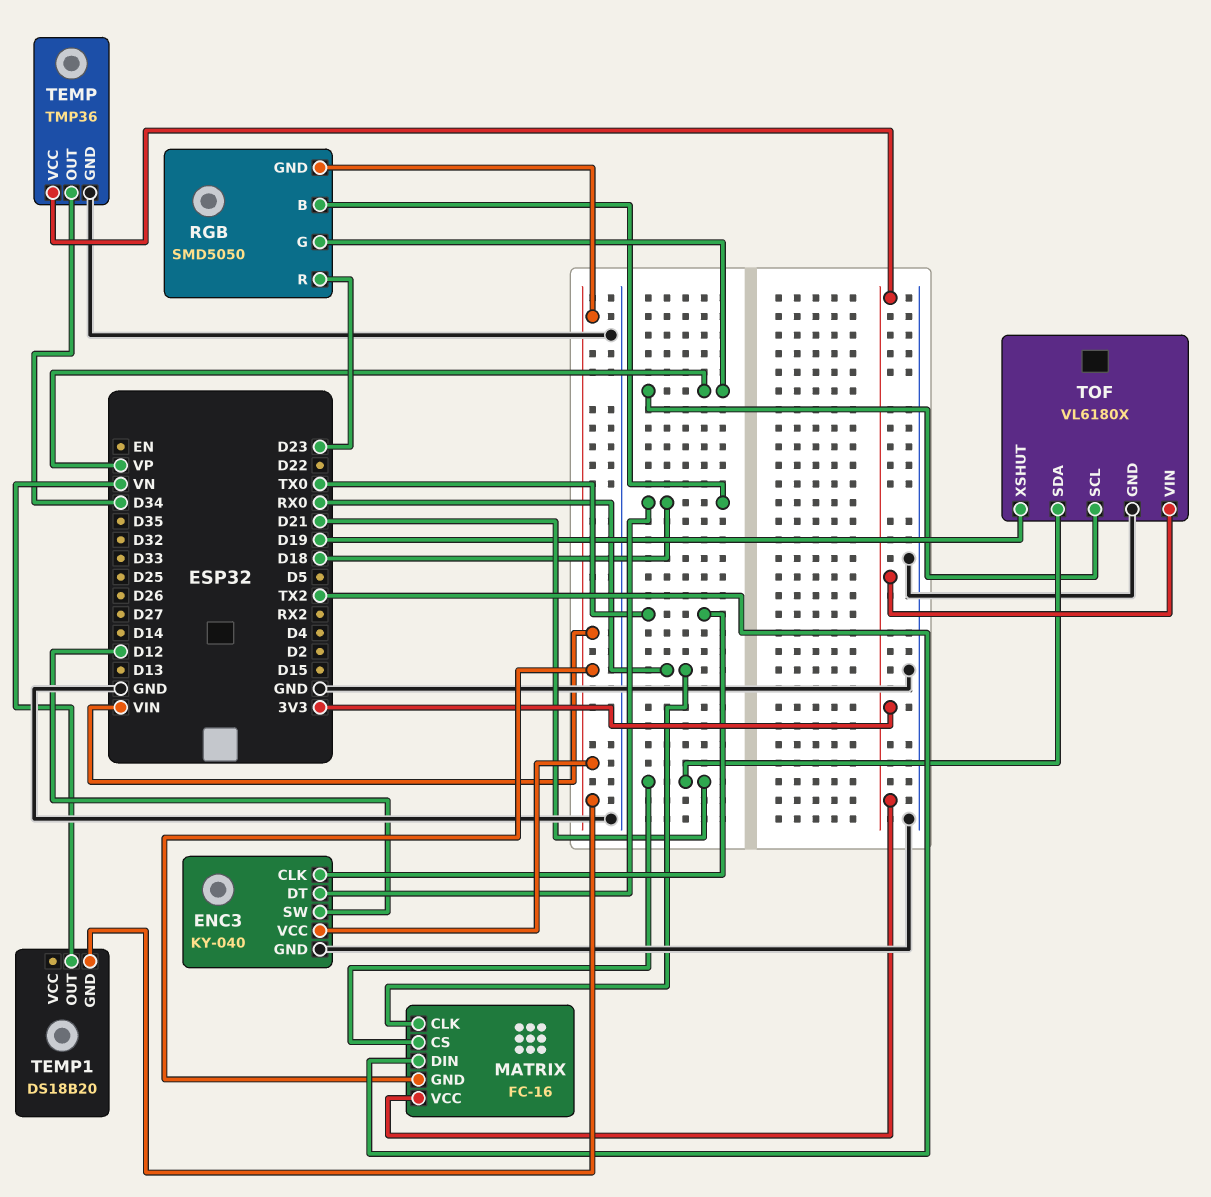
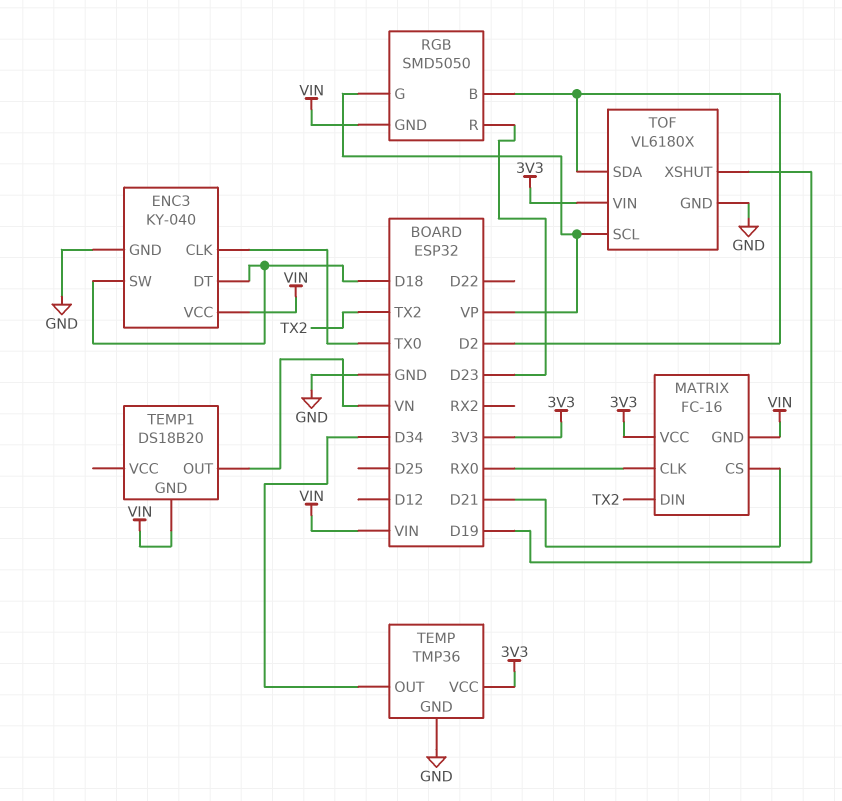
ENC3 pin SW: D12 -> D18
RGB pin B: D18 -> D2
TOF pin SDA: D21 -> D2

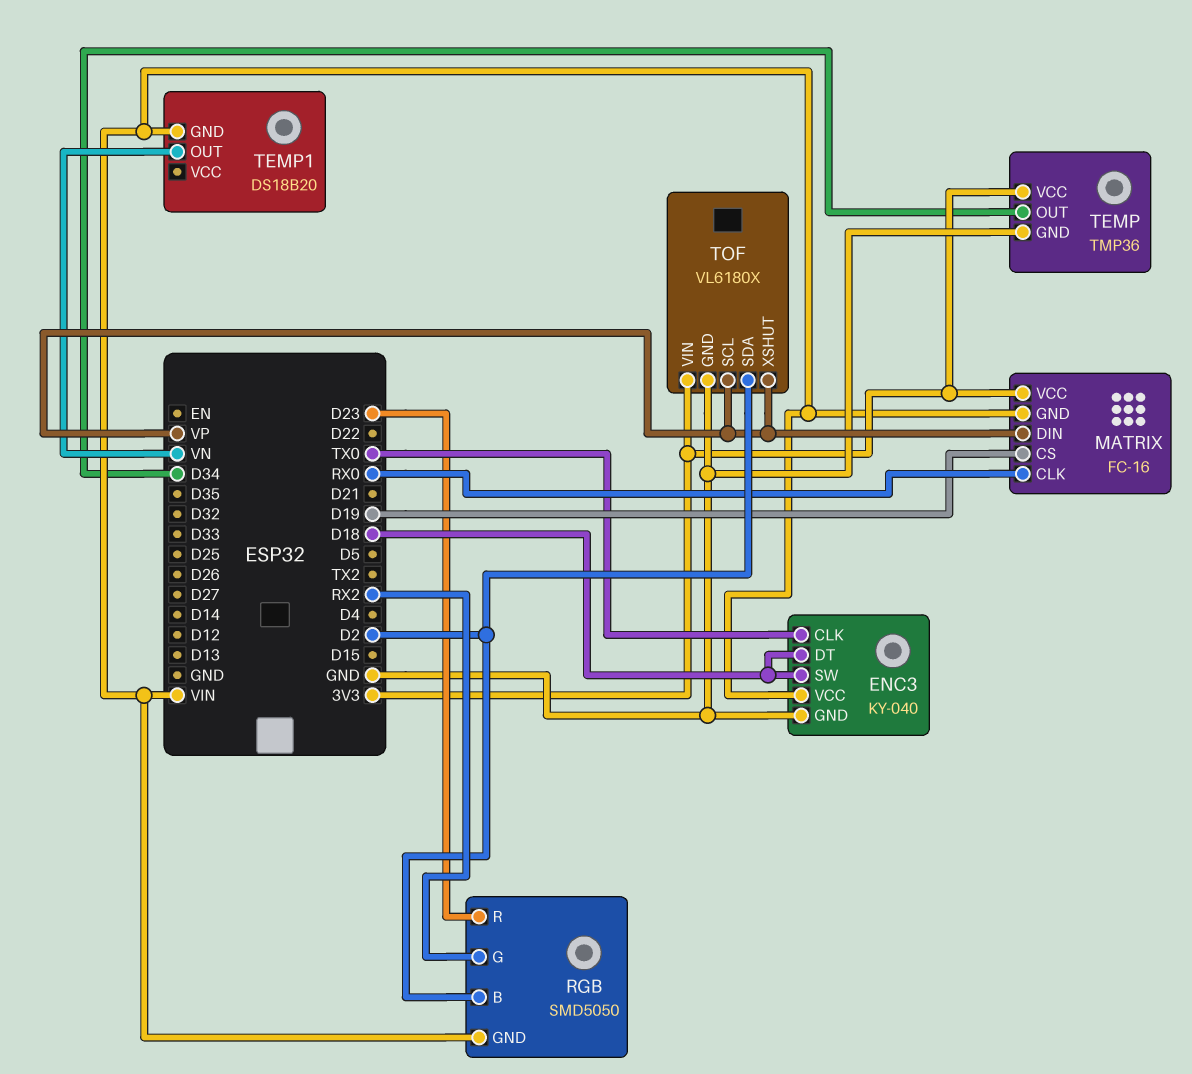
MATRIX pin CS: D21 -> D19
MATRIX pin DIN: TX2 -> VP
RGB pin G: VP -> RX2
TOF pin XSHUT: D19 -> VP

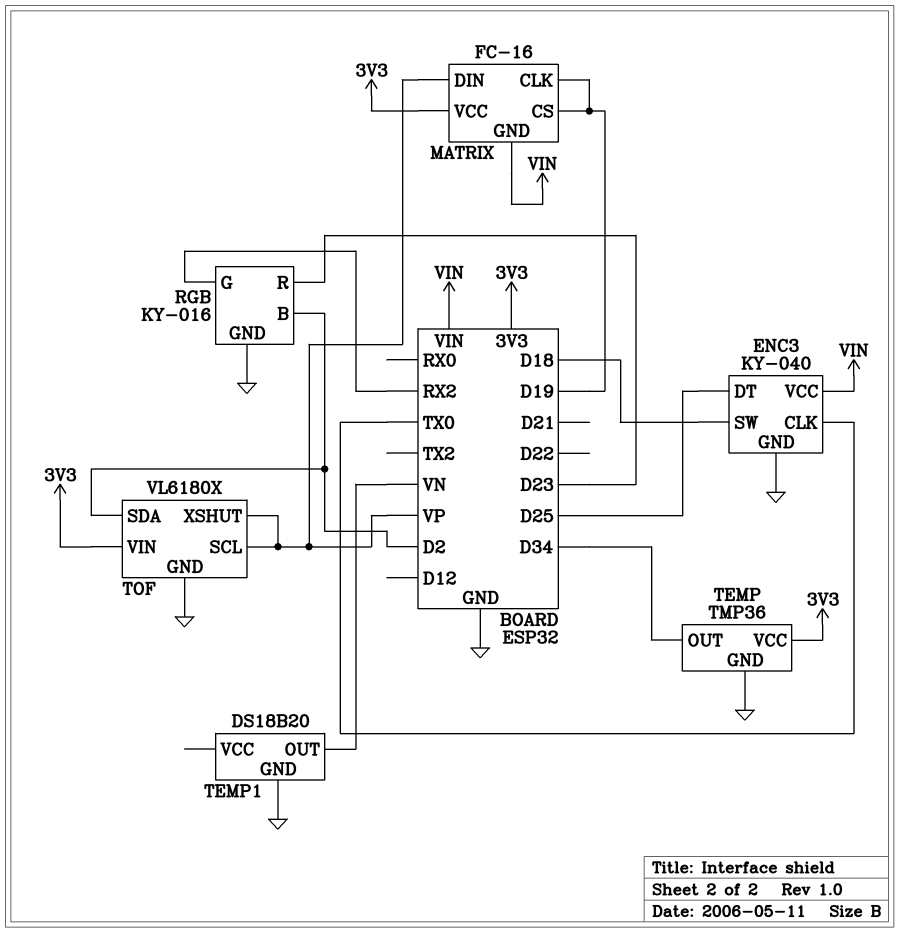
ENC3 pin DT: D18 -> D25
MATRIX pin CLK: RX0 -> D19
RGB: SMD5050 -> KY-016
RGB pin GND: VIN -> GND
TEMP1 pin GND: VIN -> GND

